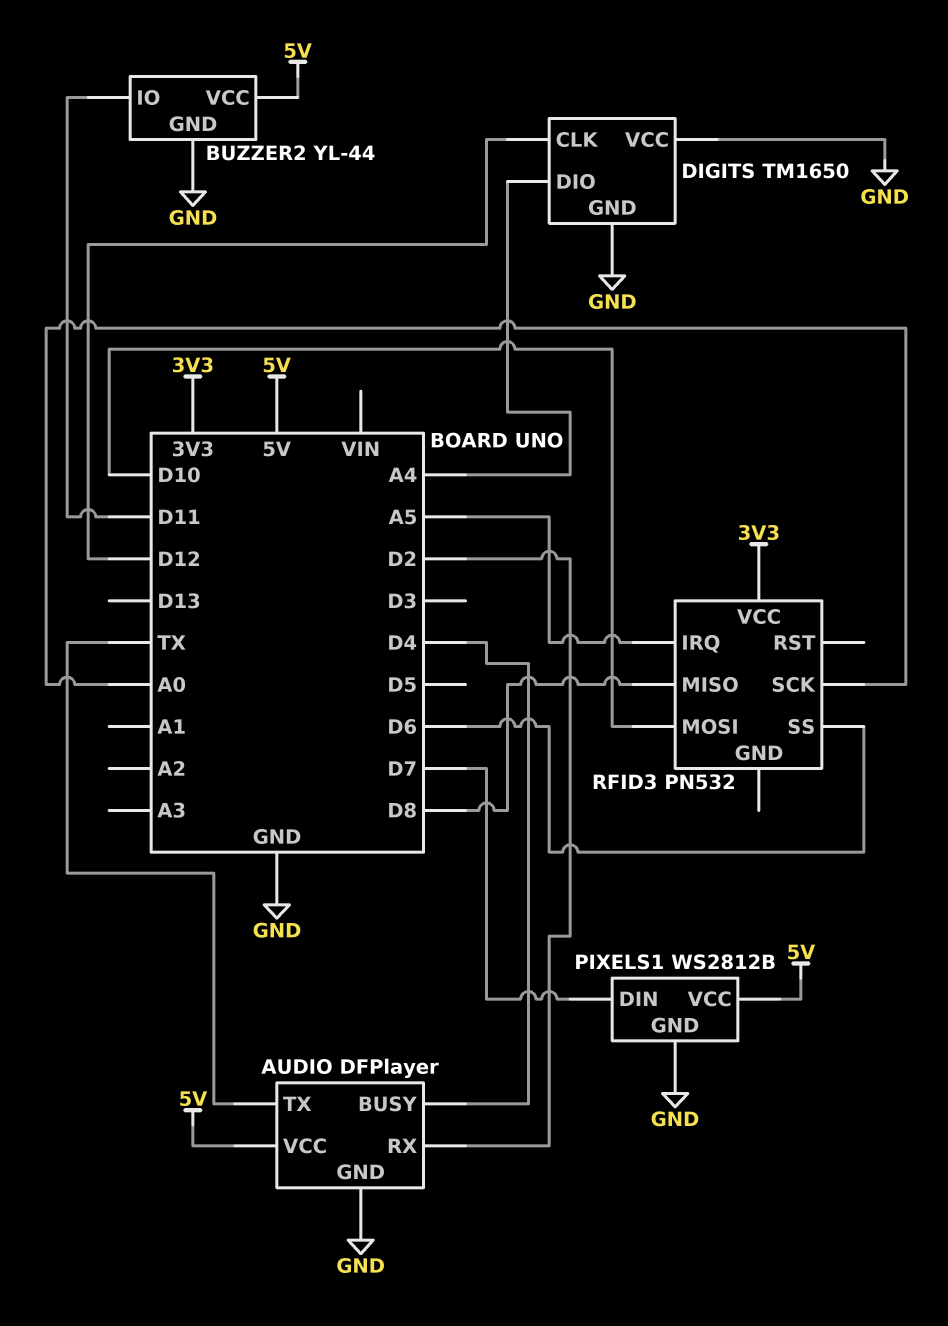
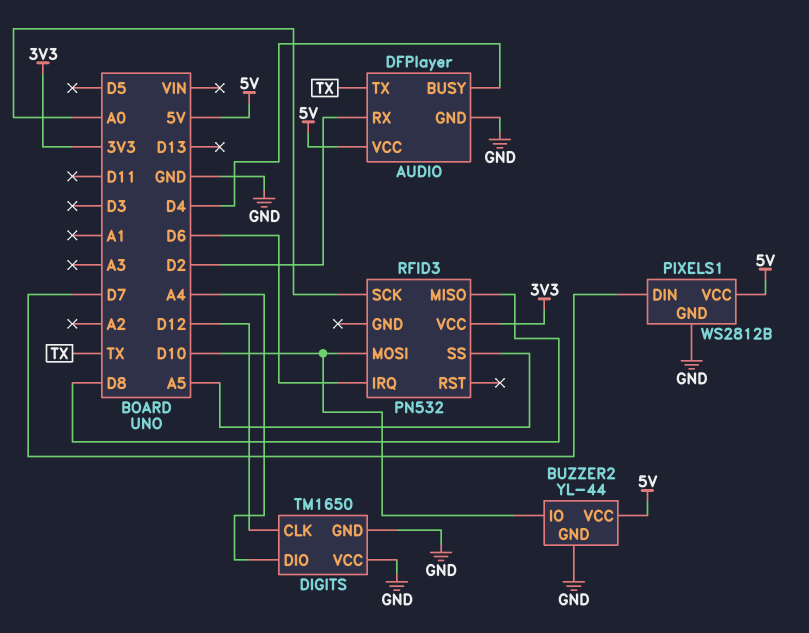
BUZZER2 pin IO: D11 -> D10
RFID3 pin IRQ: A5 -> D6
RFID3 pin SS: D6 -> A5

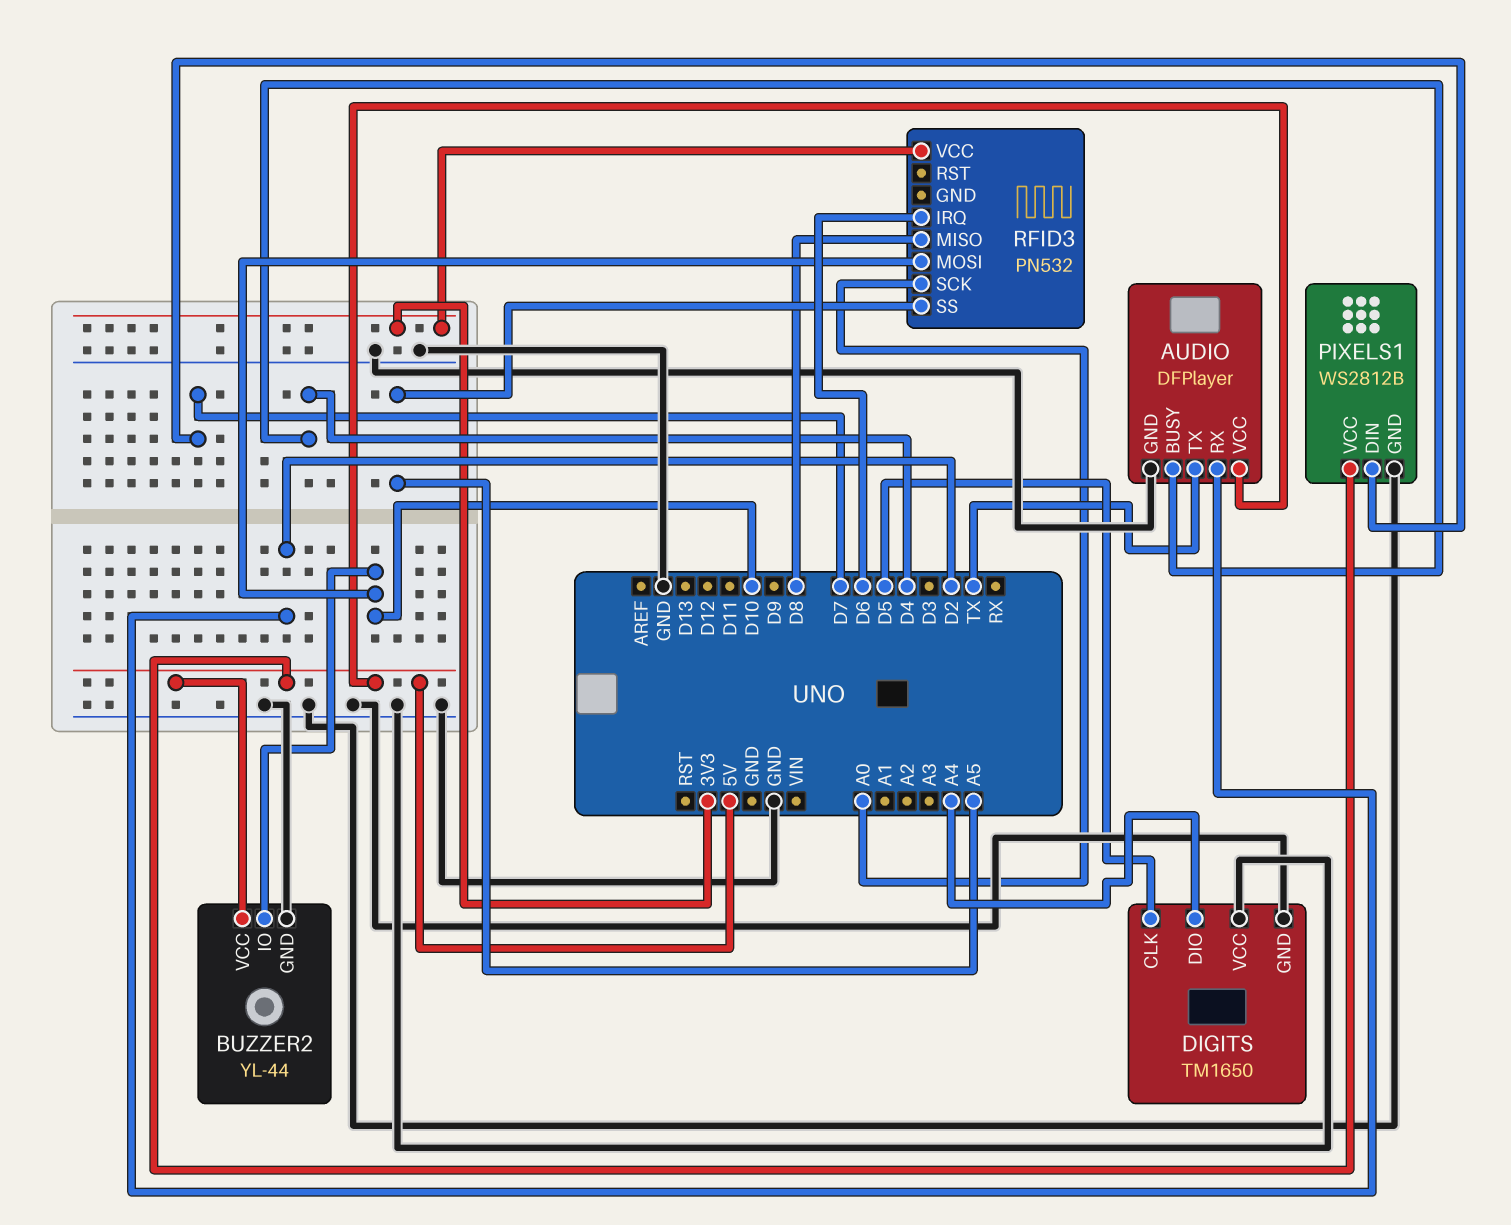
DIGITS pin CLK: D12 -> D5

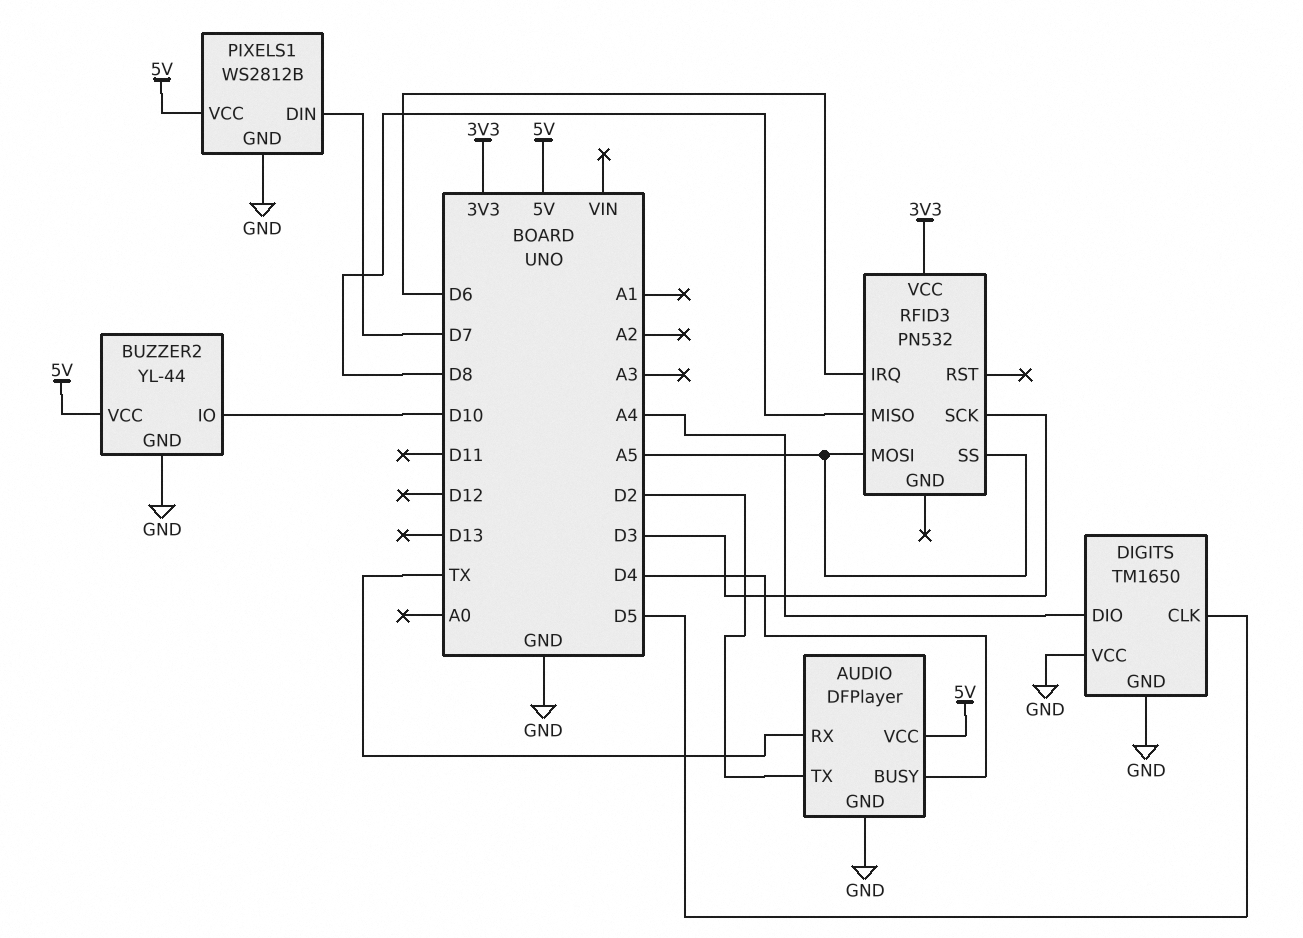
AUDIO pin RX: D2 -> TX
AUDIO pin TX: TX -> D2
RFID3 pin MOSI: D10 -> A5
RFID3 pin SCK: A0 -> D3

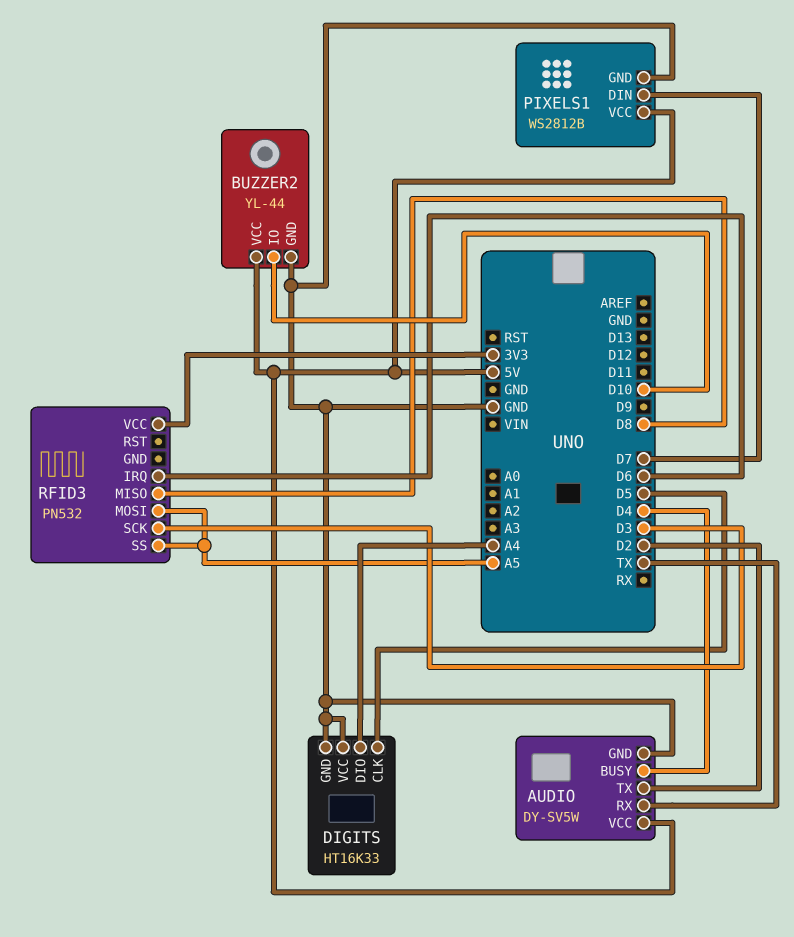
AUDIO: DFPlayer -> DY-SV5W
DIGITS: TM1650 -> HT16K33

